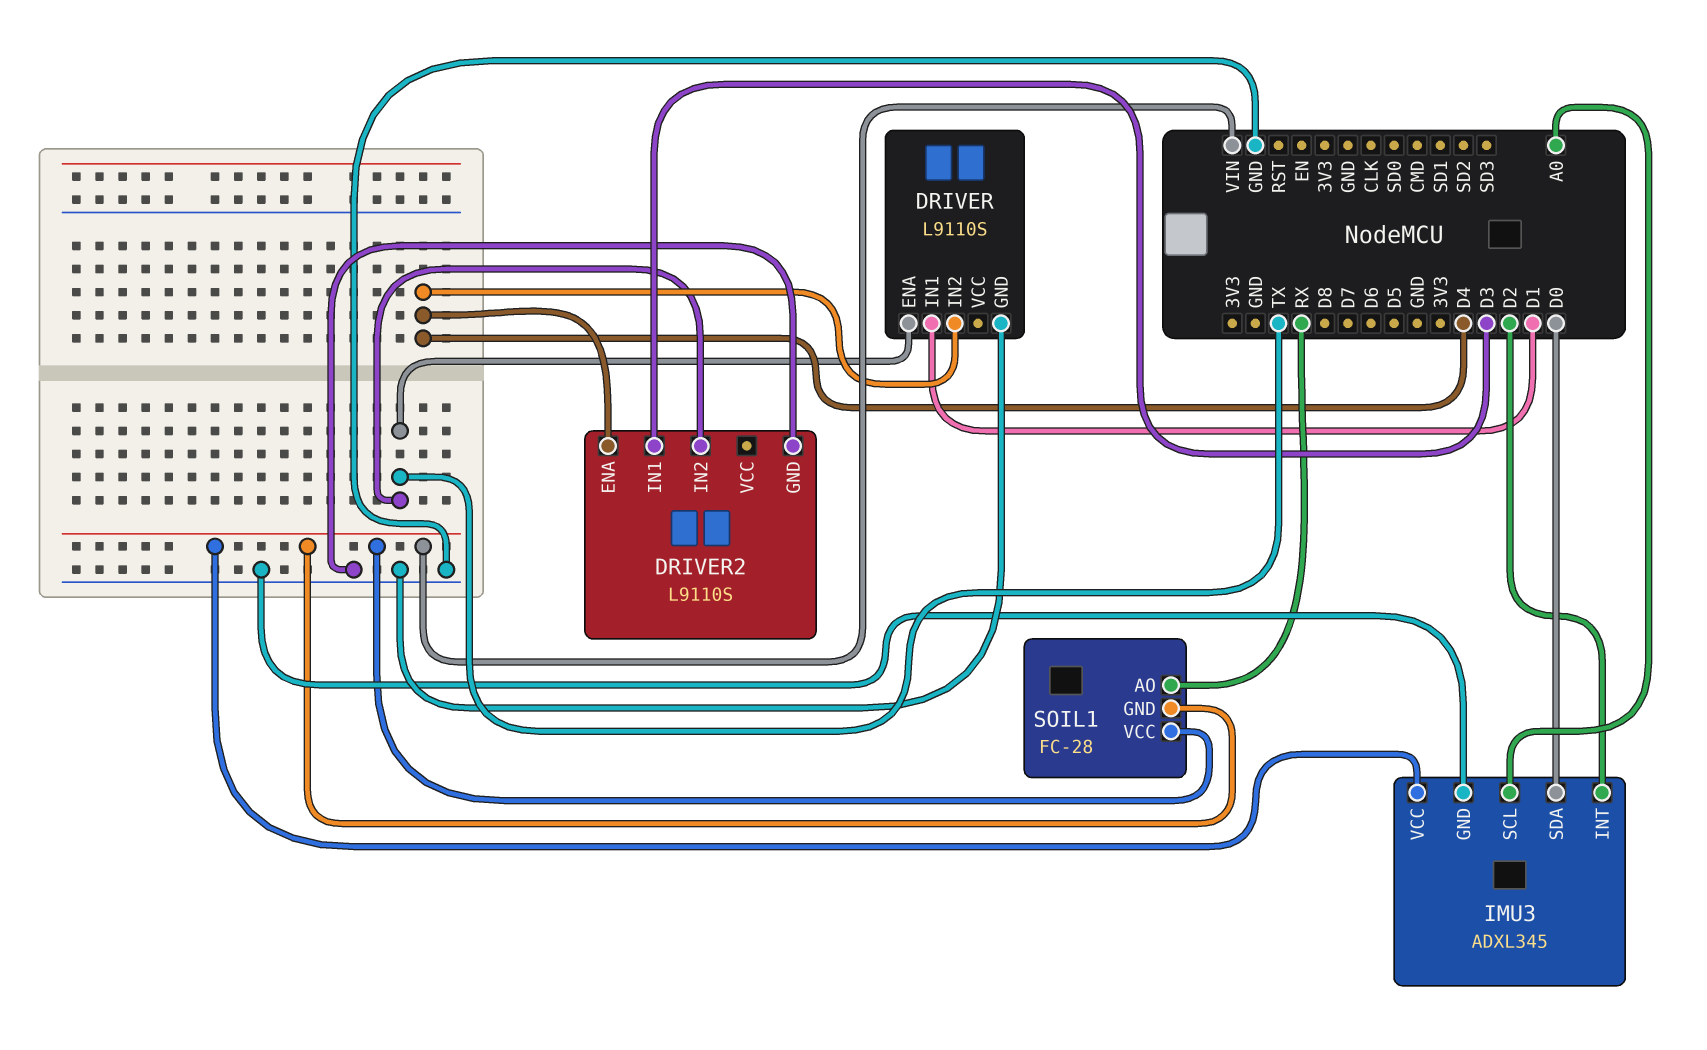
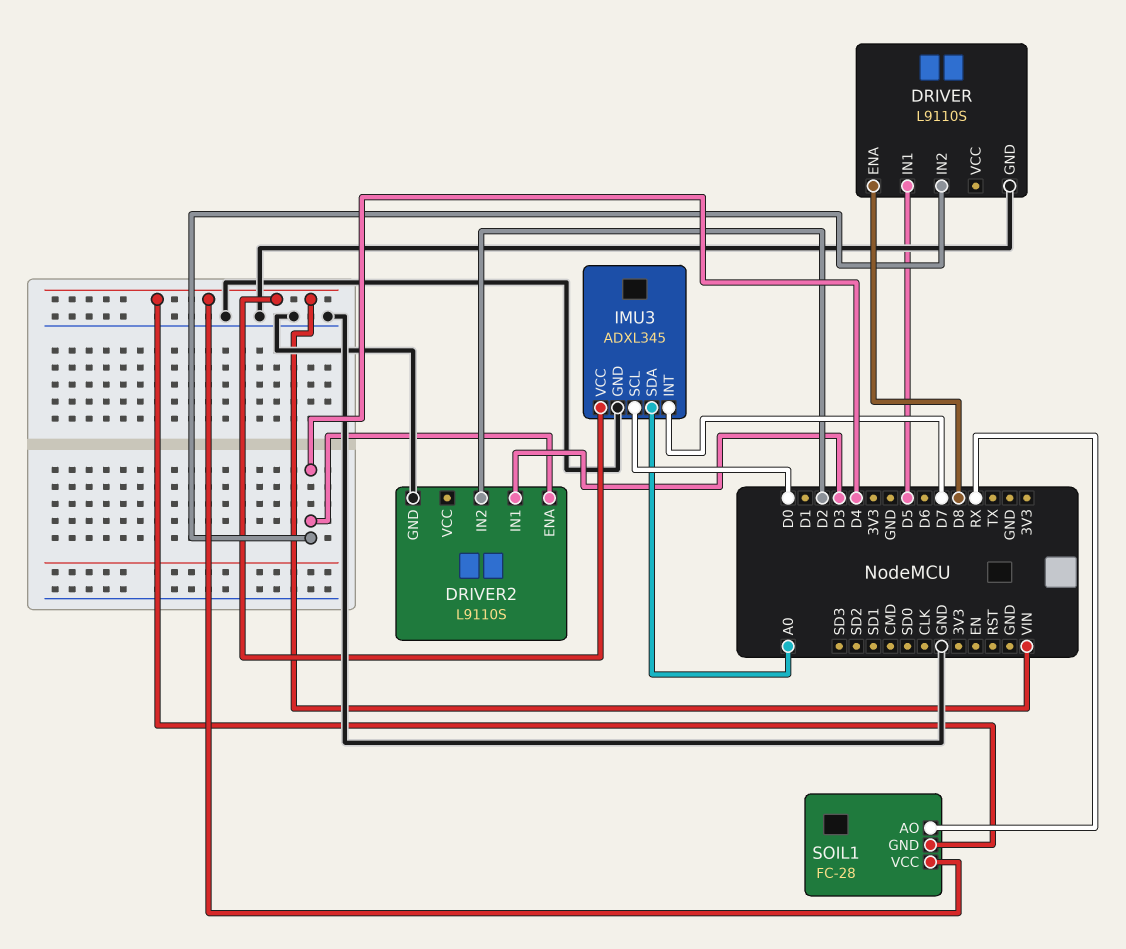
DRIVER pin ENA: TX -> D8
DRIVER pin IN1: D1 -> D5
DRIVER2 pin IN2: TX -> D2
IMU3 pin INT: D2 -> D7
IMU3 pin SCL: A0 -> D0
IMU3 pin SDA: D0 -> A0

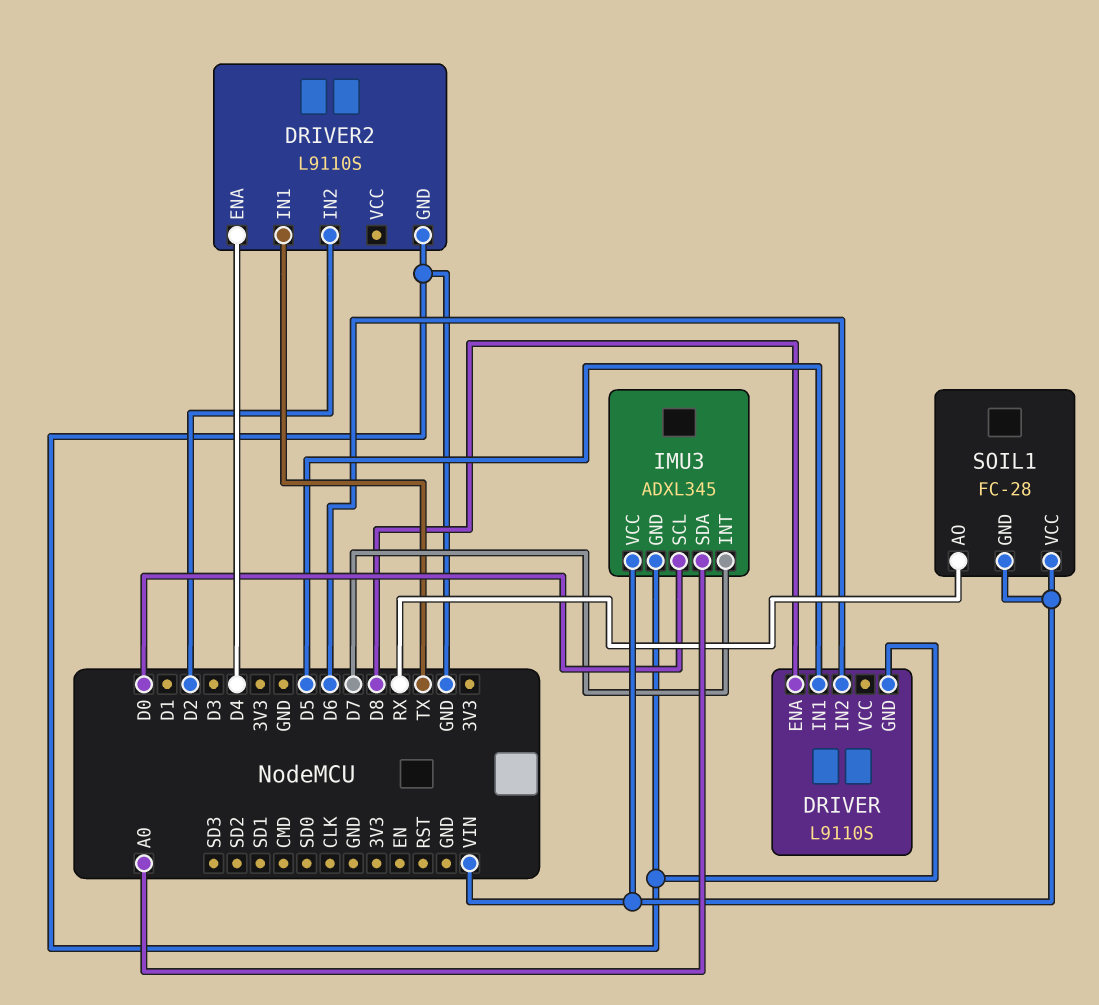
DRIVER pin IN2: D4 -> D6
DRIVER2 pin IN1: D3 -> TX

